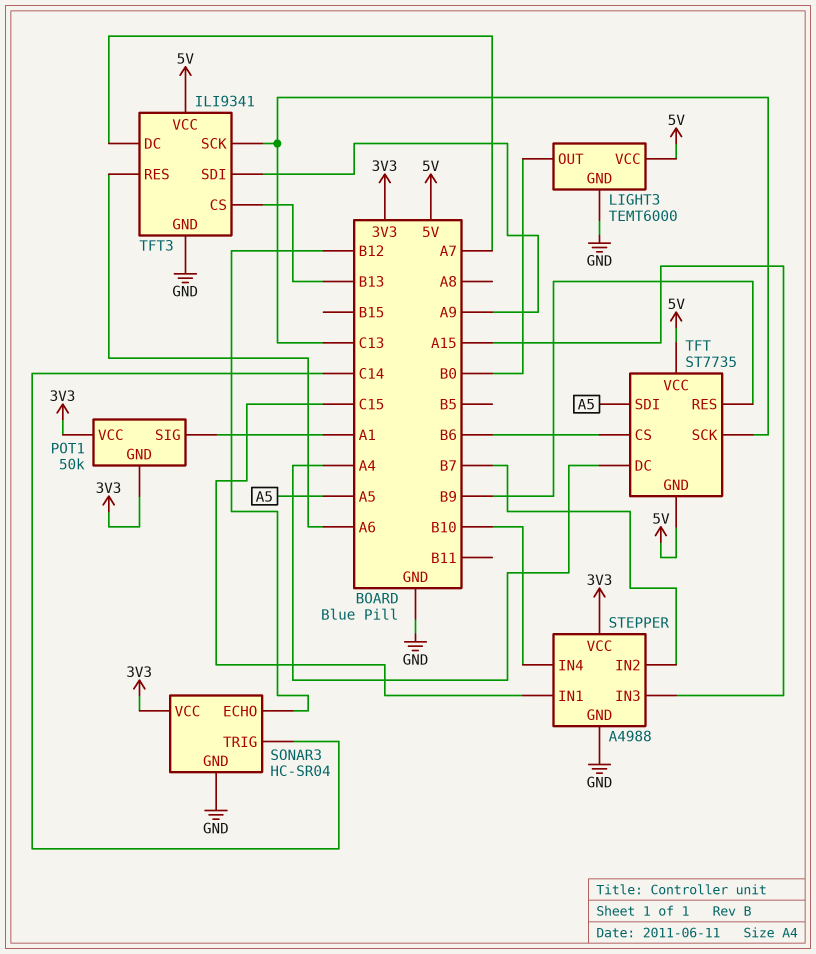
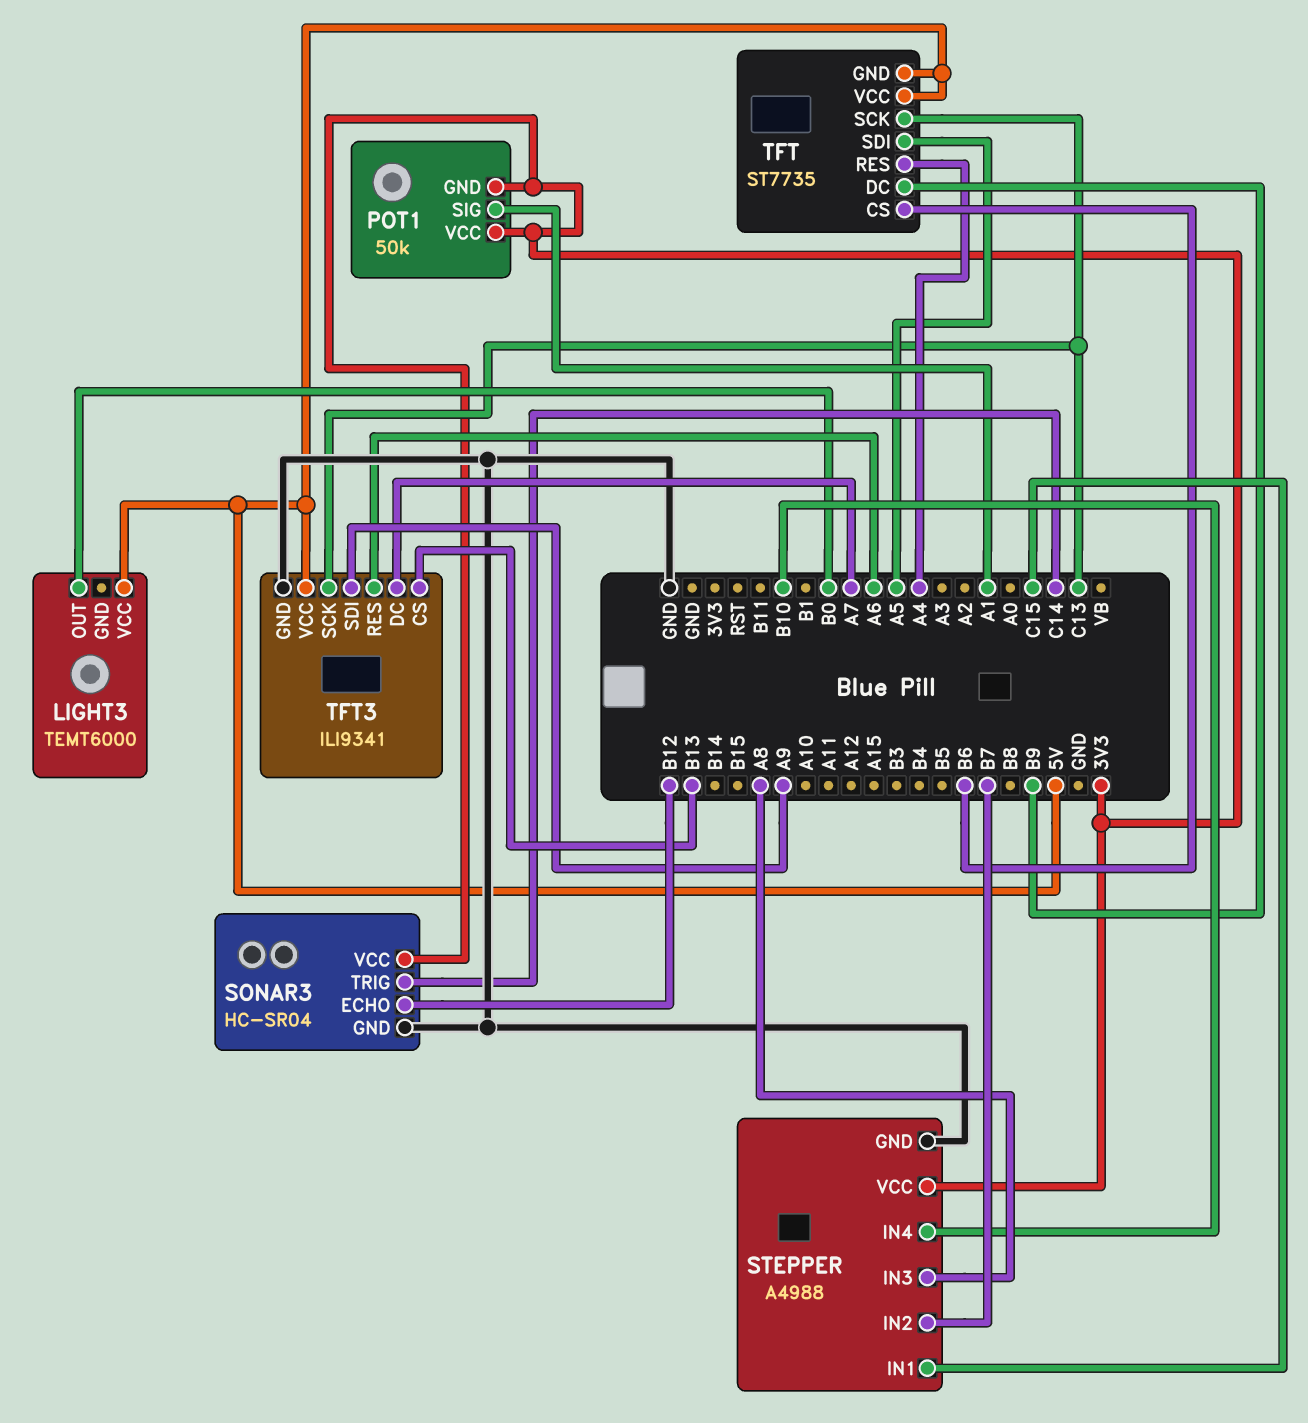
LIGHT3 pin GND: GND -> none
STEPPER pin IN3: A15 -> A8
TFT pin DC: A4 -> B9
TFT pin RES: B9 -> A4

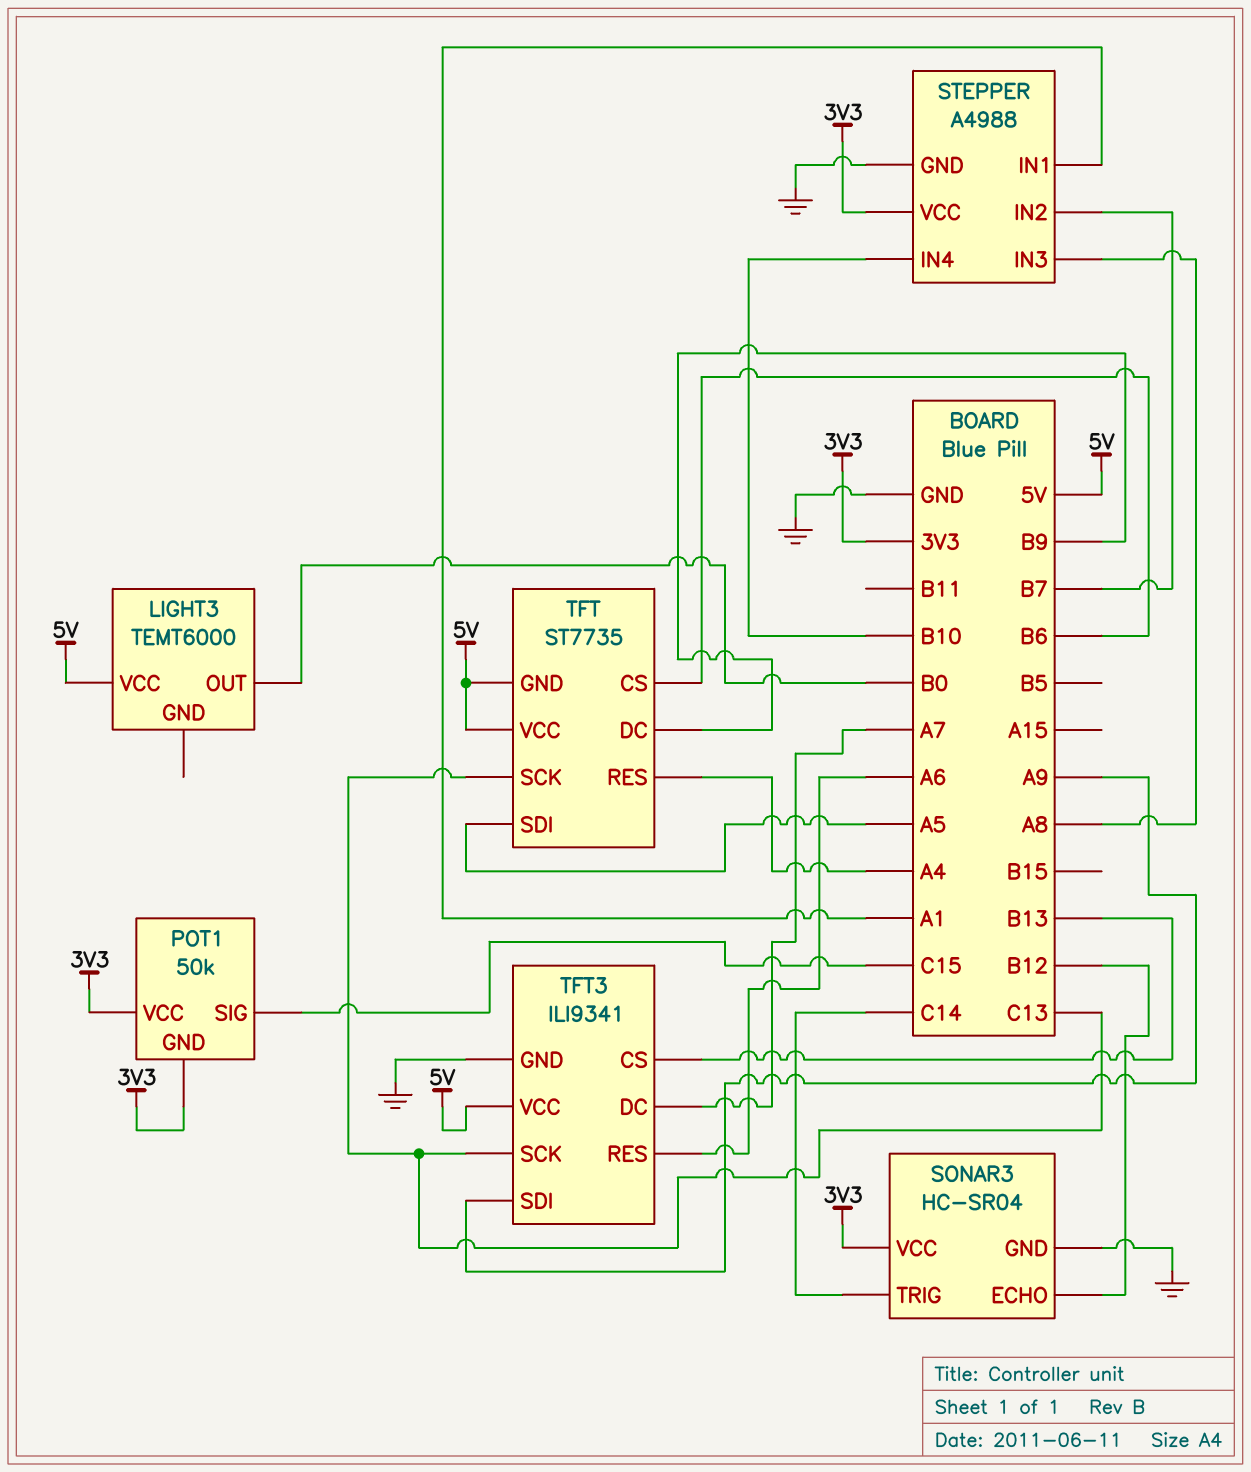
POT1 pin SIG: A1 -> C15
STEPPER pin IN1: C15 -> A1

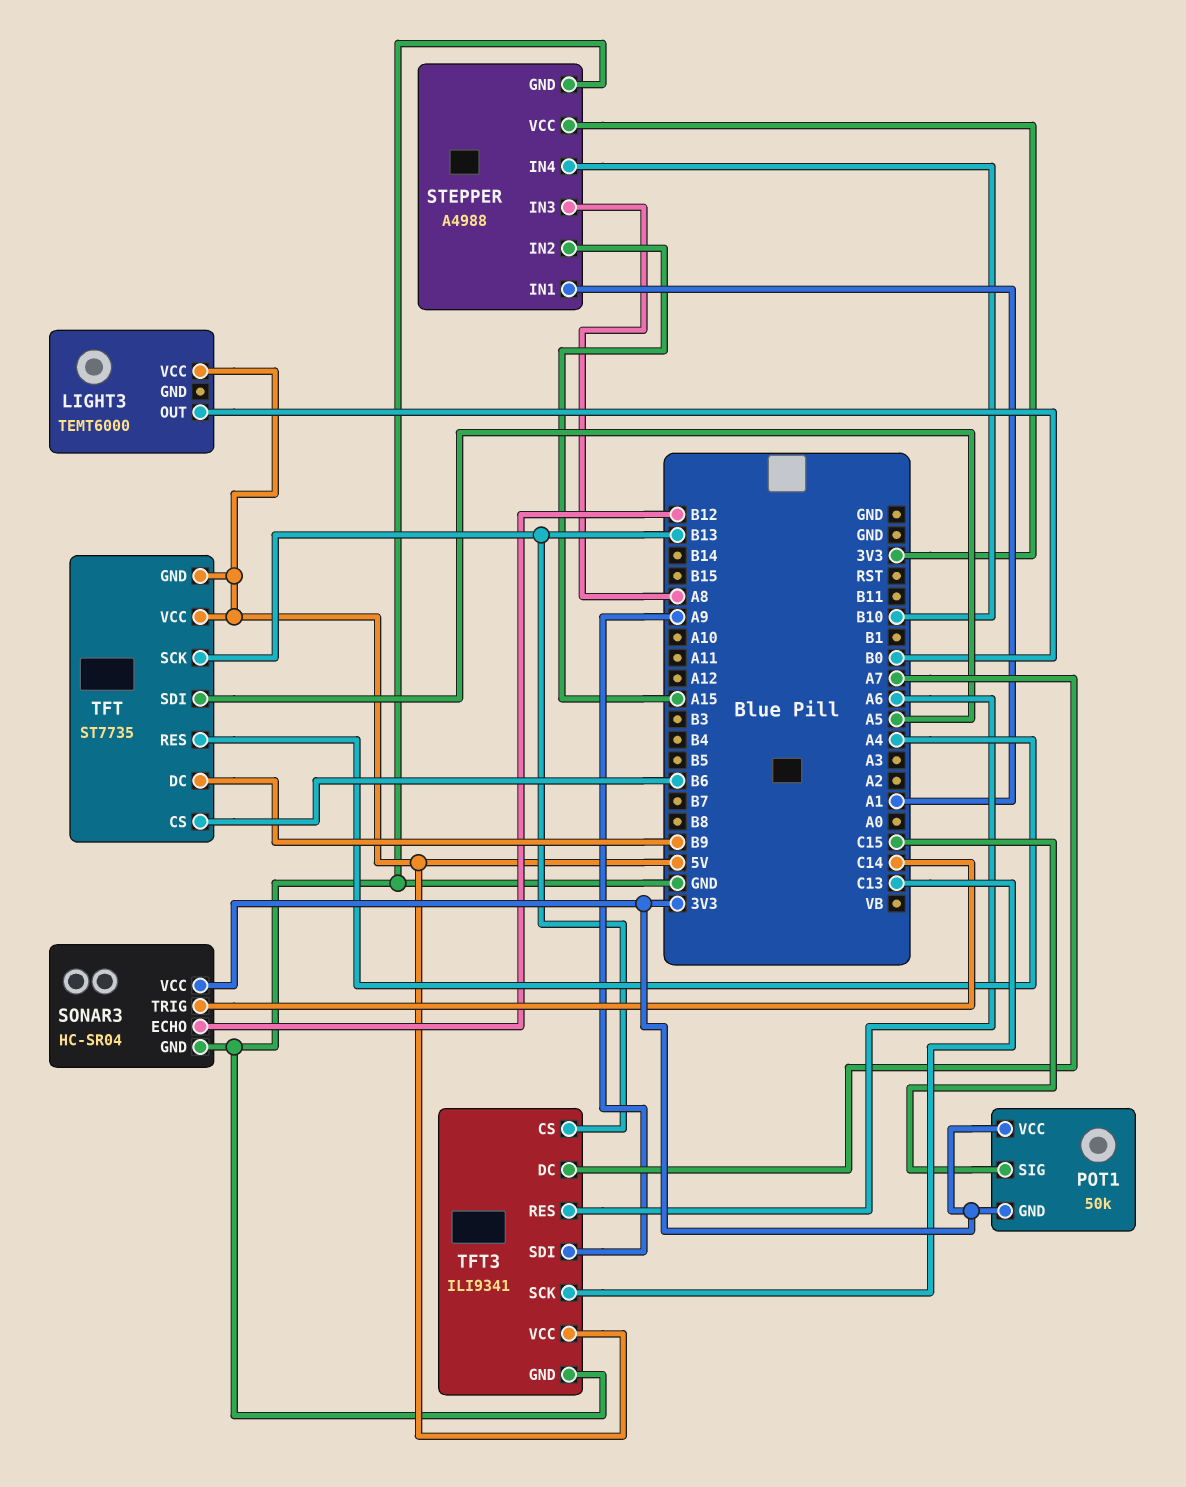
STEPPER pin IN2: B7 -> A15
TFT pin SCK: C13 -> B13

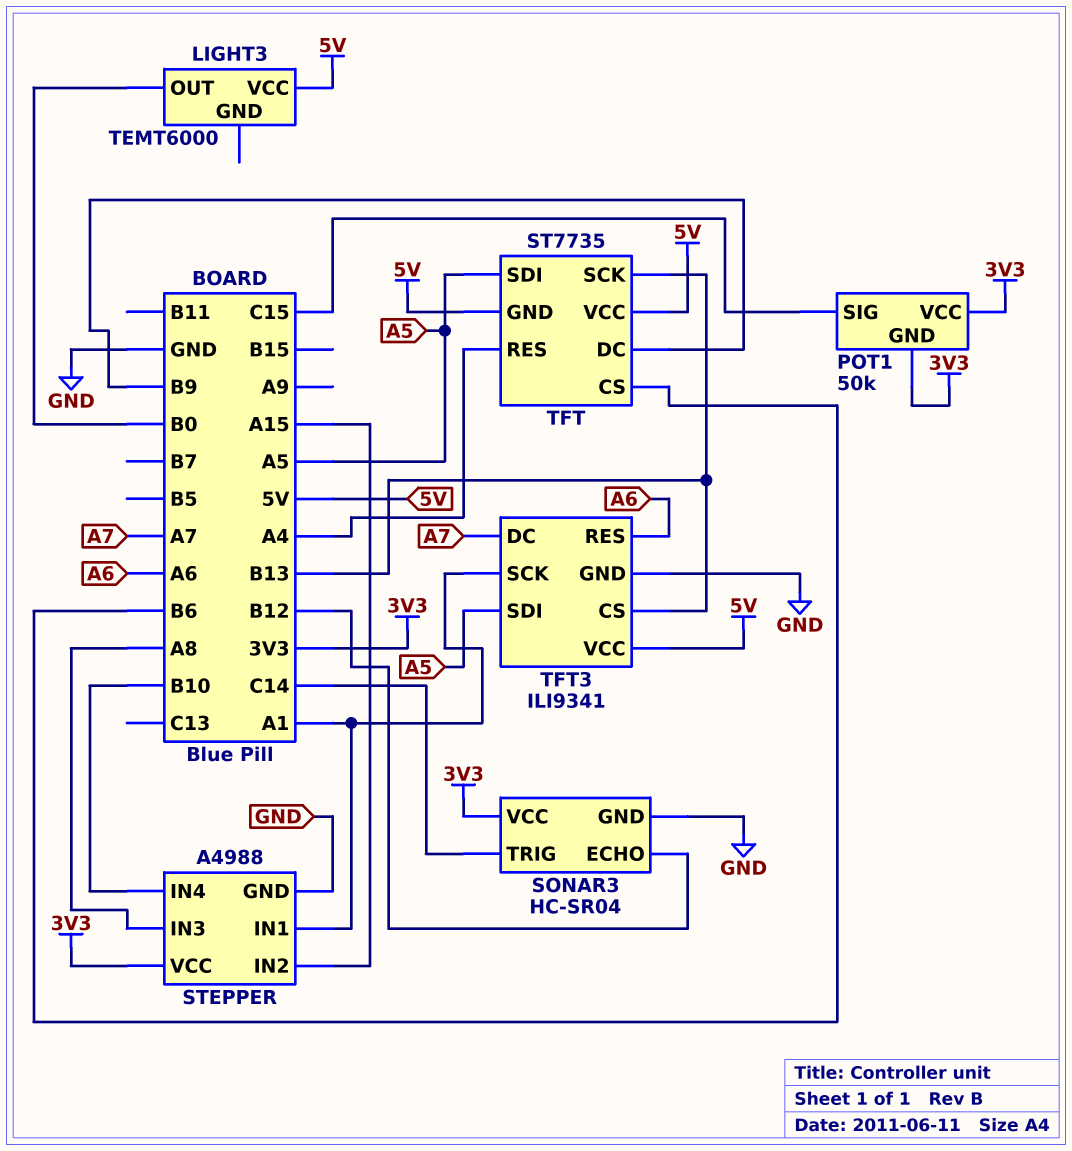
TFT3 pin SCK: C13 -> A1
TFT3 pin SDI: A9 -> A5

